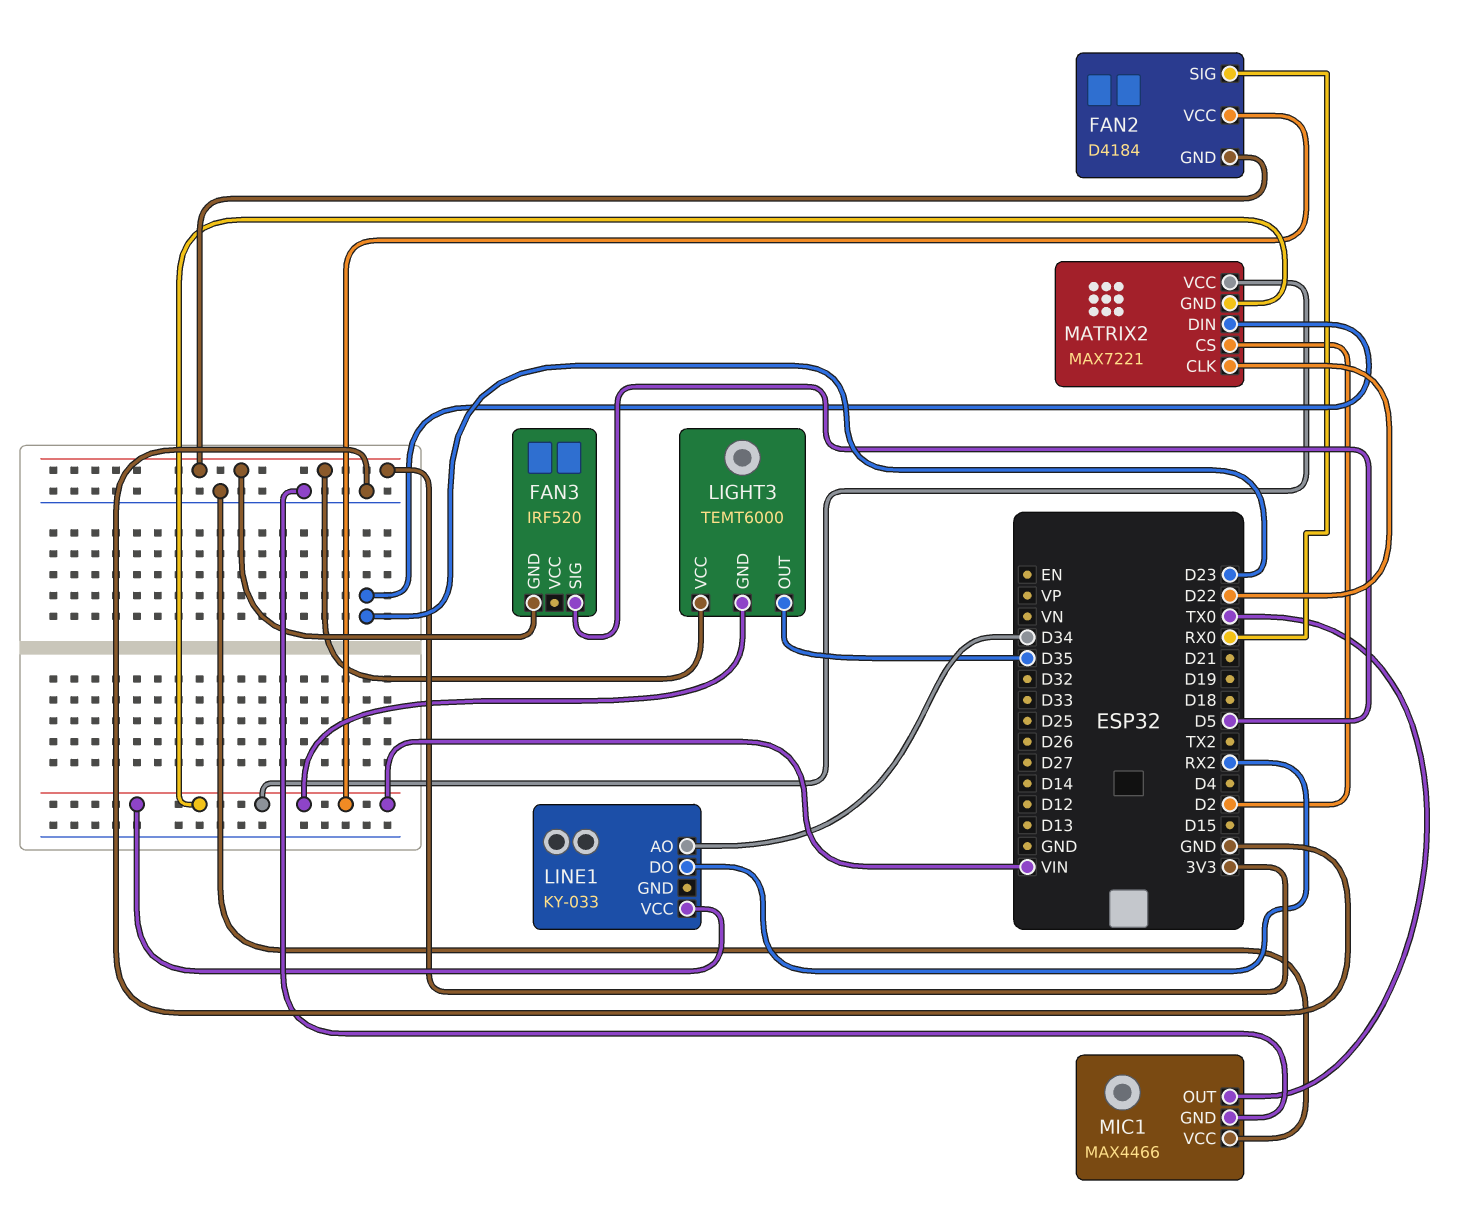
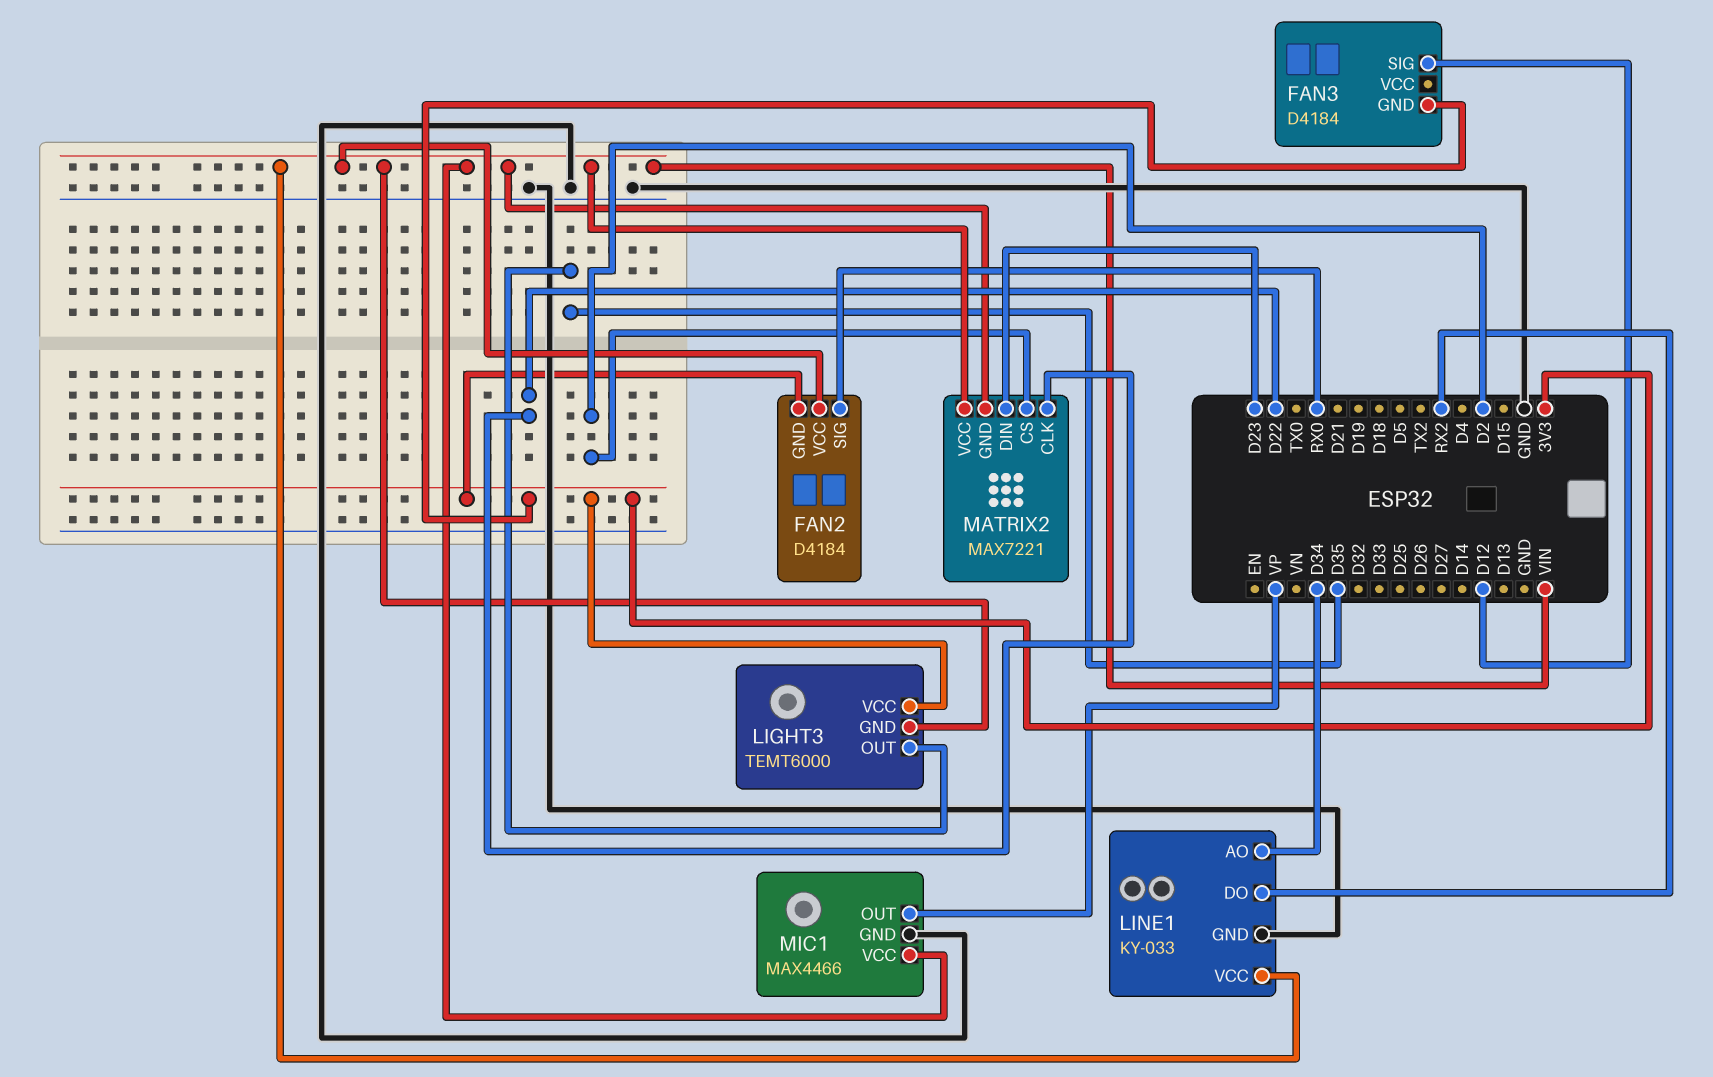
FAN3: IRF520 -> D4184
FAN3 pin SIG: D5 -> D12
LINE1 pin GND: none -> GND
MIC1 pin OUT: TX0 -> VP
MIC1 pin VCC: GND -> VIN

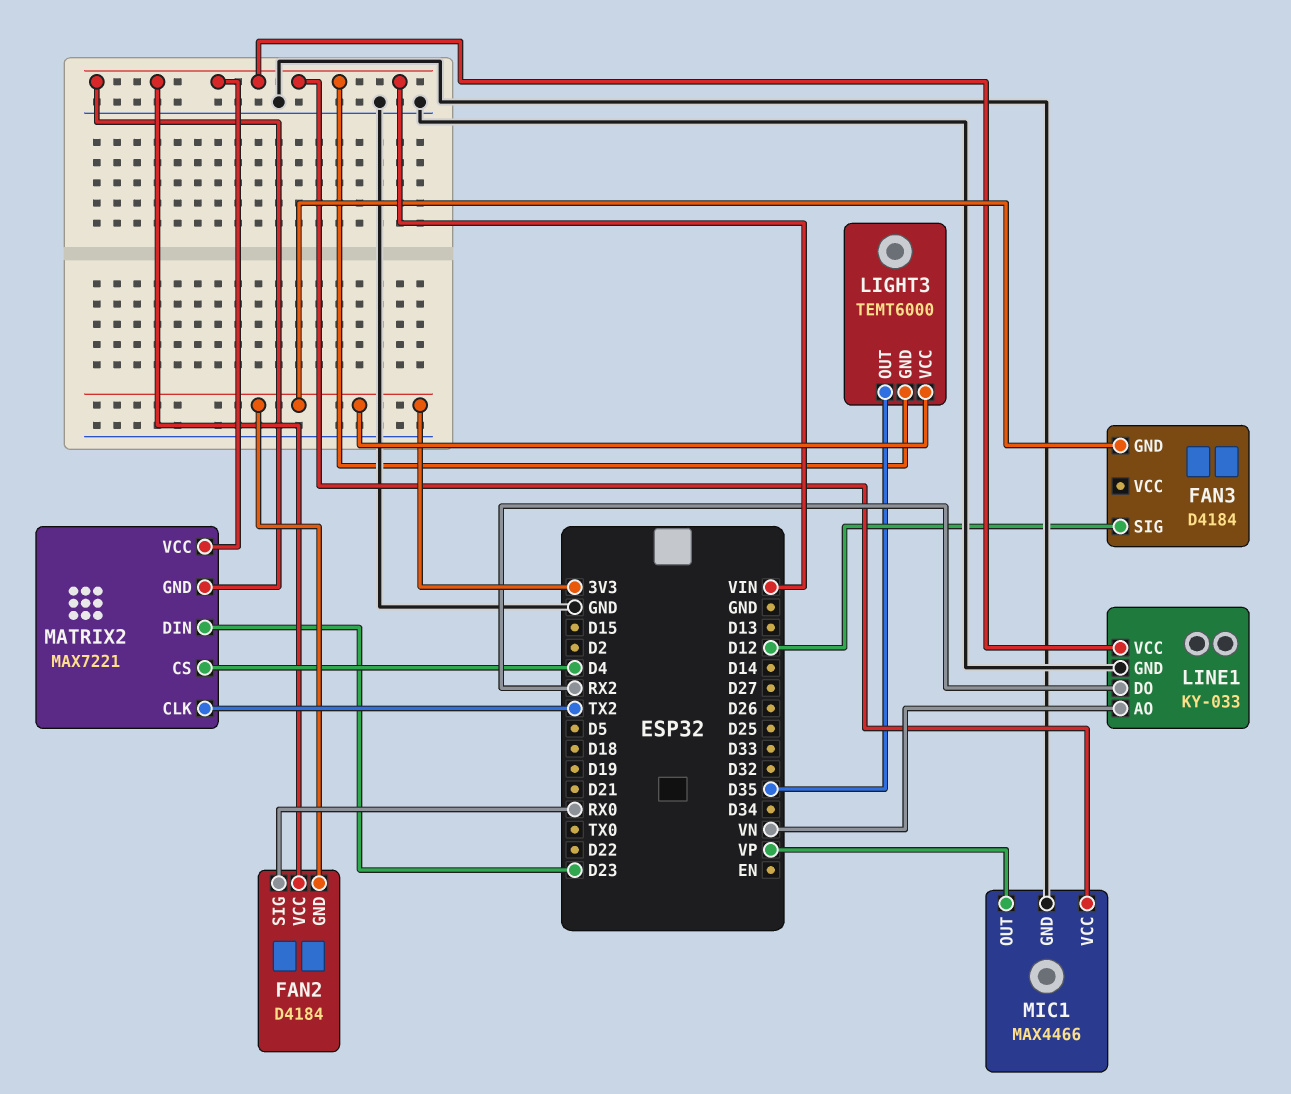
LINE1 pin AO: D34 -> VN
MATRIX2 pin CLK: D22 -> TX2
MATRIX2 pin CS: D2 -> D4

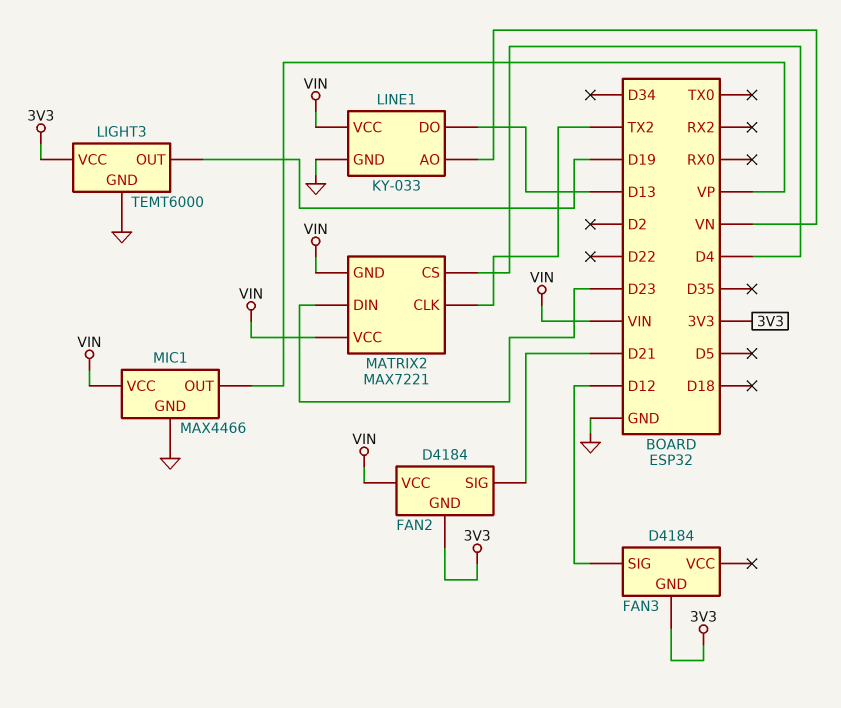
FAN2 pin SIG: RX0 -> D21
LIGHT3 pin GND: VIN -> GND
LIGHT3 pin OUT: D35 -> D19
LINE1 pin DO: RX2 -> D13

